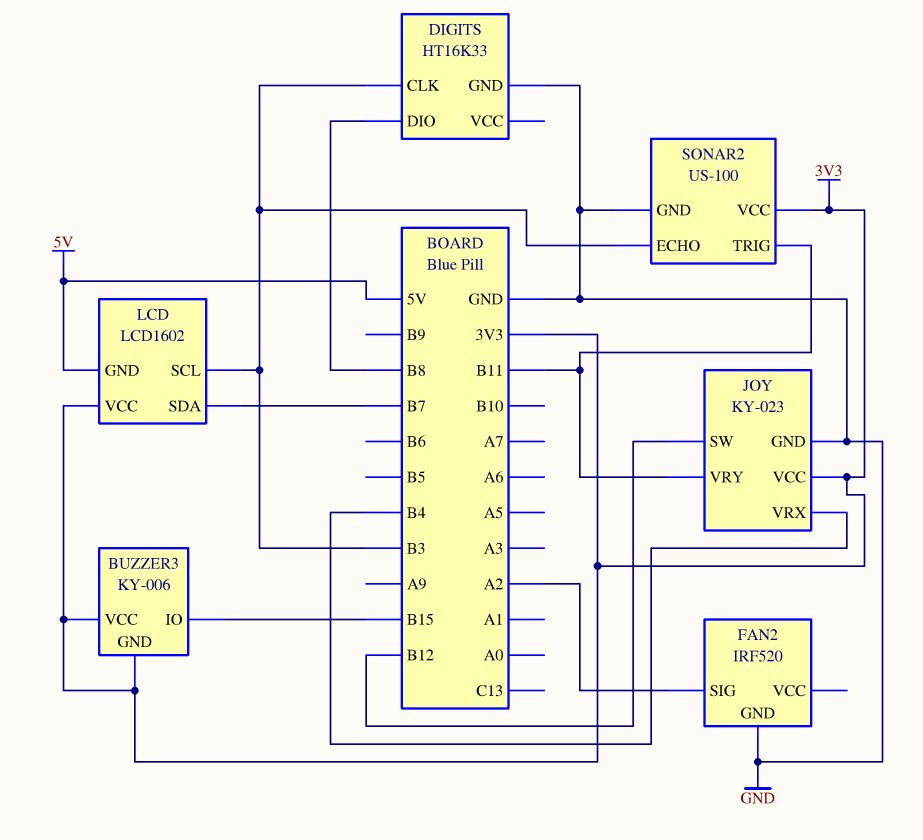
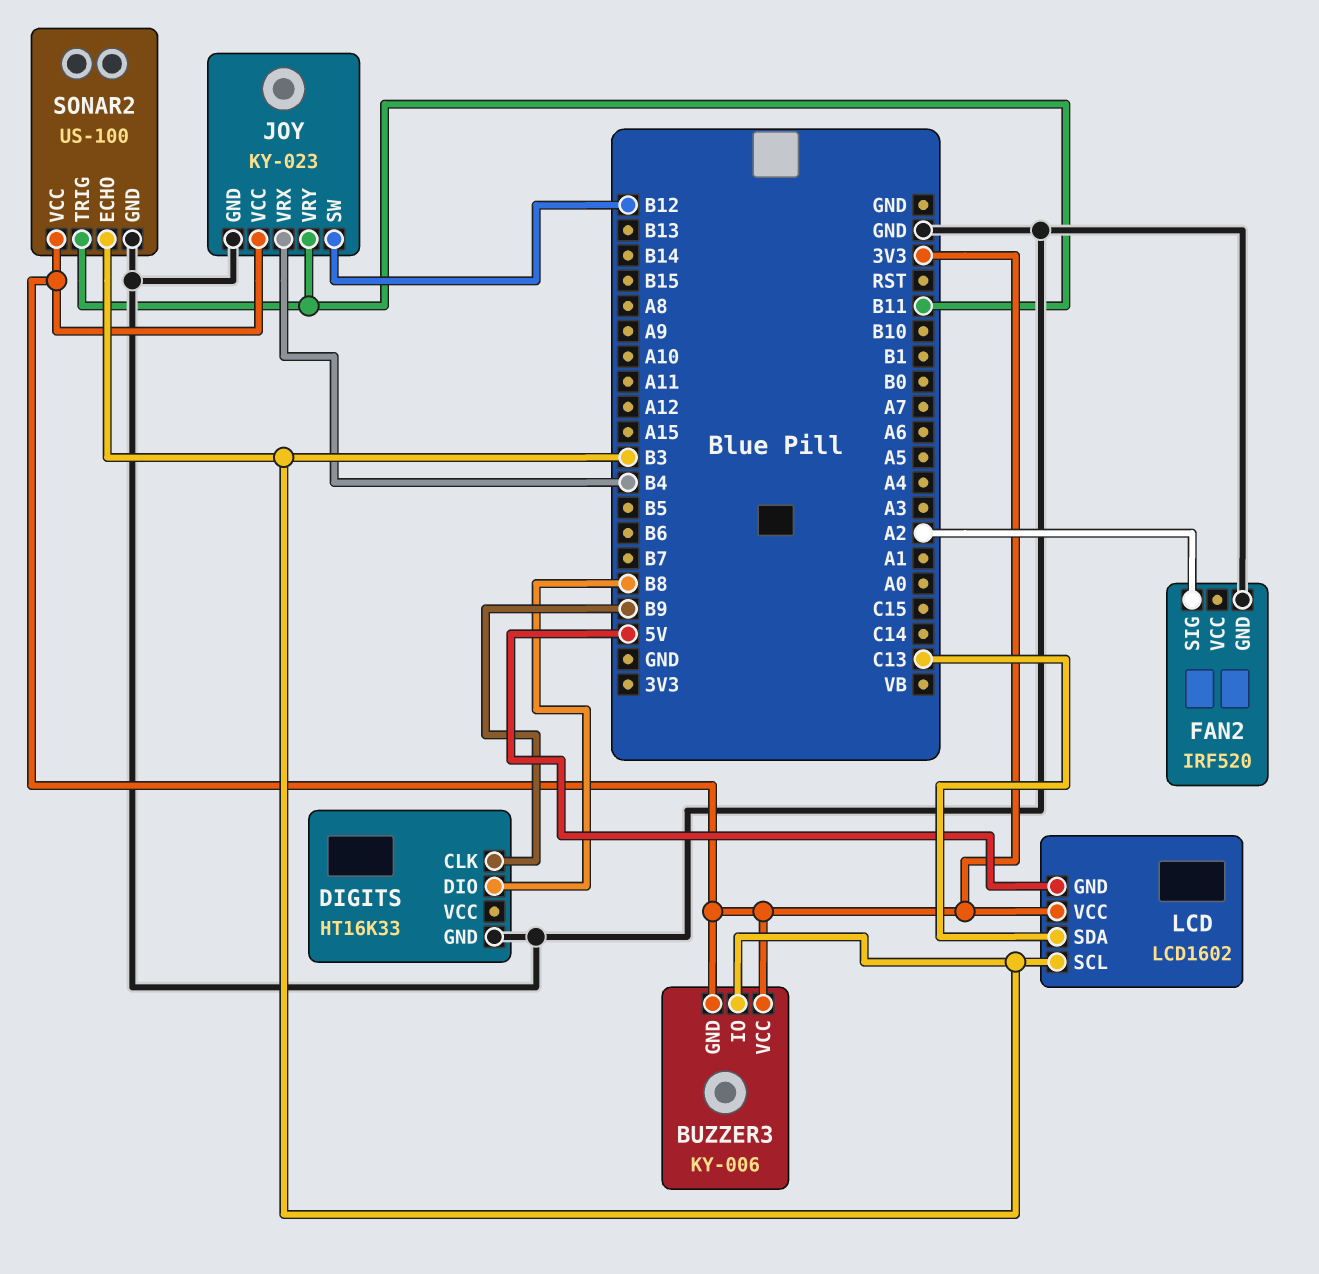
BUZZER3 pin IO: B15 -> B3
DIGITS pin CLK: B3 -> B9
LCD pin SDA: B7 -> C13

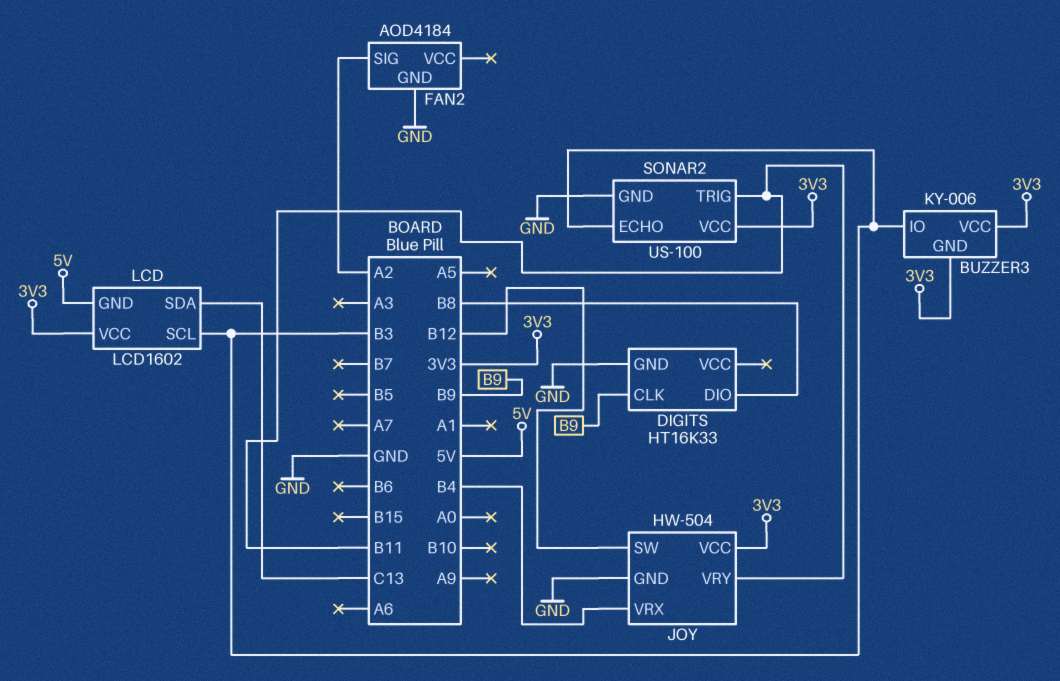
FAN2: IRF520 -> AOD4184
JOY: KY-023 -> HW-504

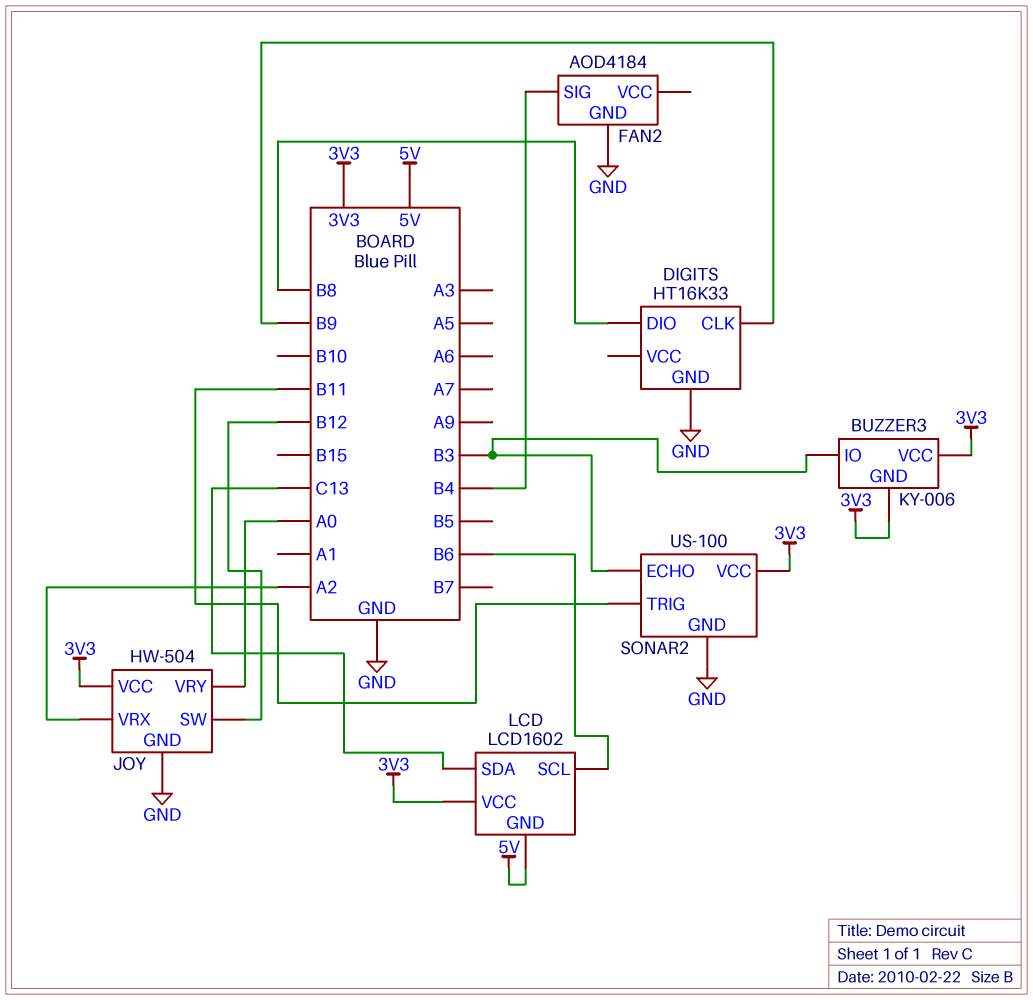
FAN2 pin SIG: A2 -> B4
JOY pin VRX: B4 -> A2
JOY pin VRY: B11 -> A0
LCD pin SCL: B3 -> B6

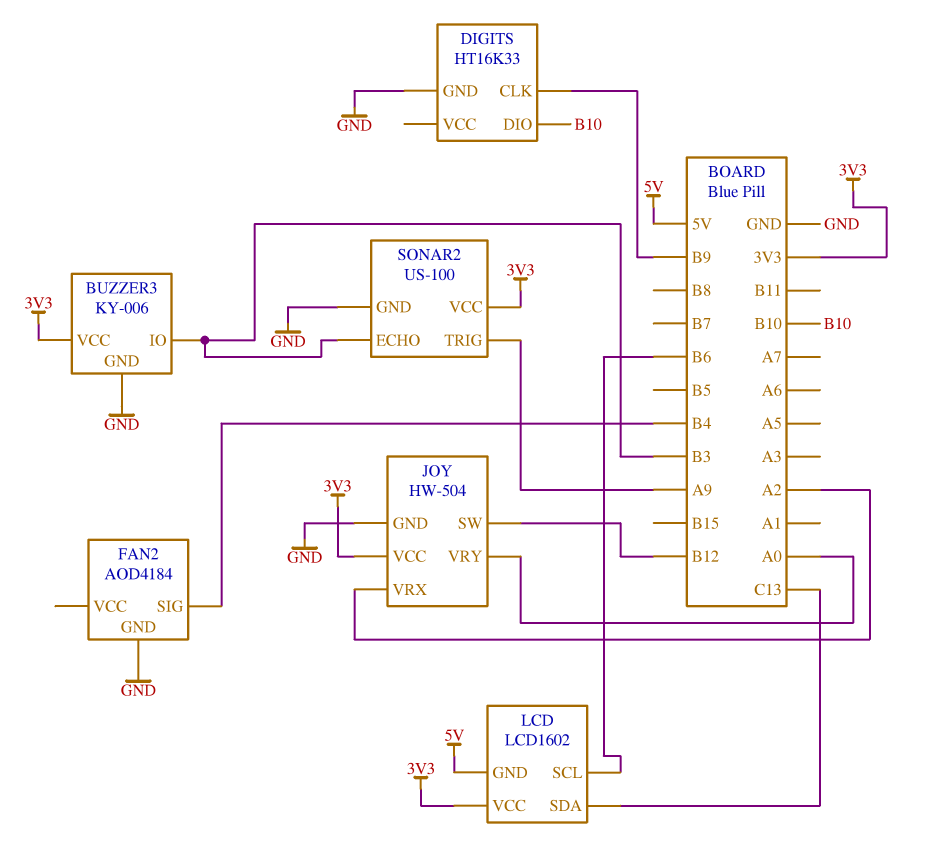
BUZZER3 pin GND: 3V3 -> GND
DIGITS pin DIO: B8 -> B10
SONAR2 pin TRIG: B11 -> A9

